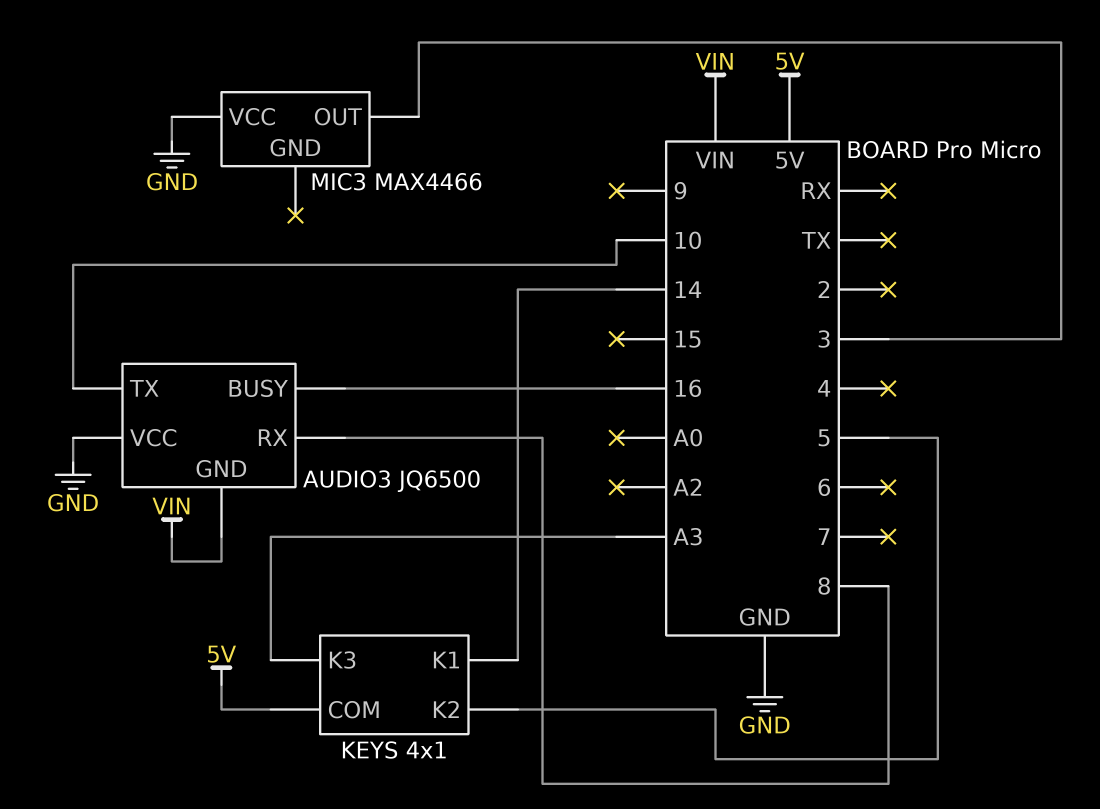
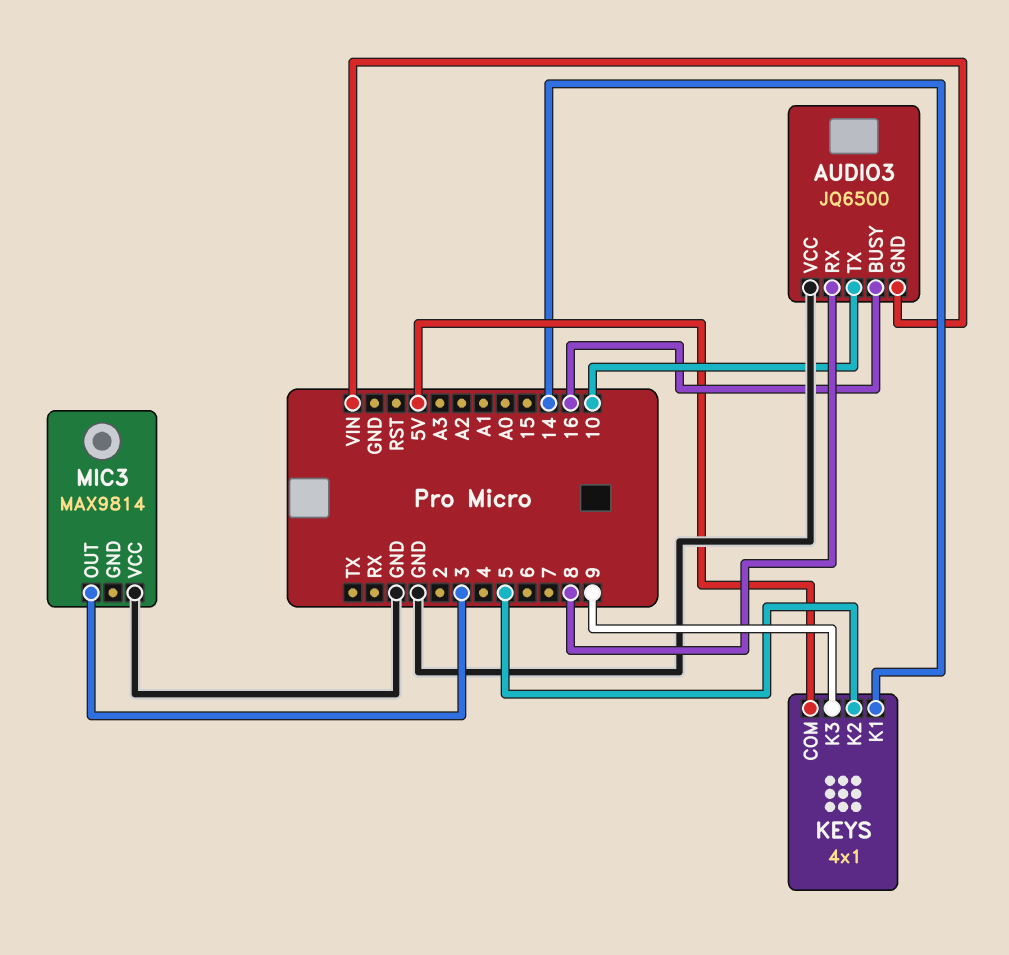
KEYS pin K3: A3 -> 9
MIC3: MAX4466 -> MAX9814

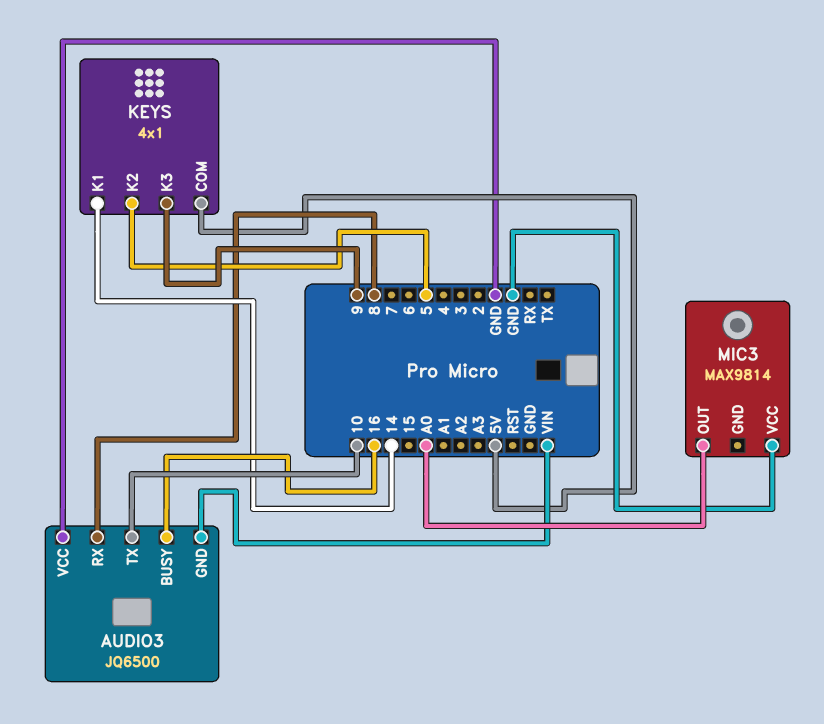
MIC3 pin OUT: 3 -> A0

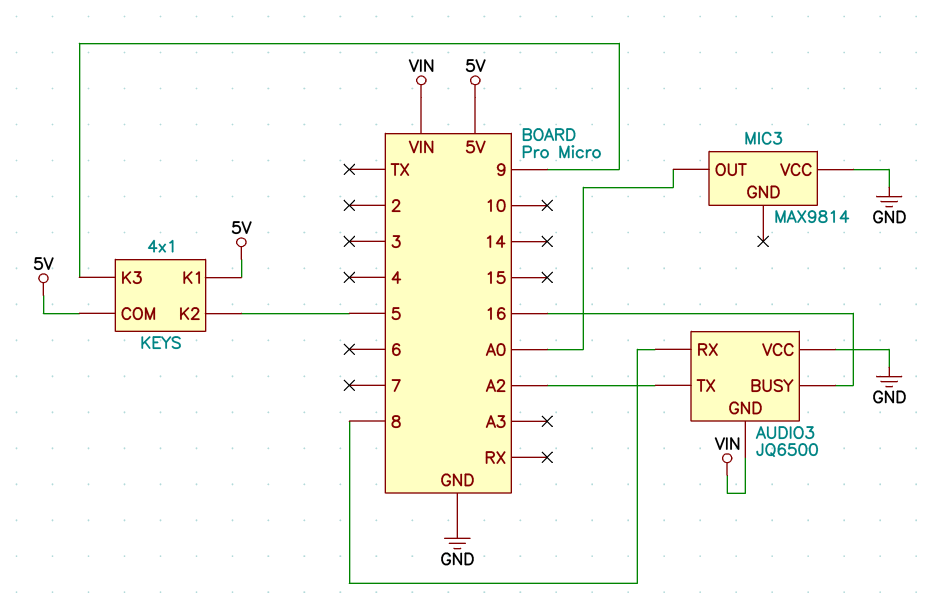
AUDIO3 pin TX: 10 -> A2
KEYS pin K1: 14 -> 5V

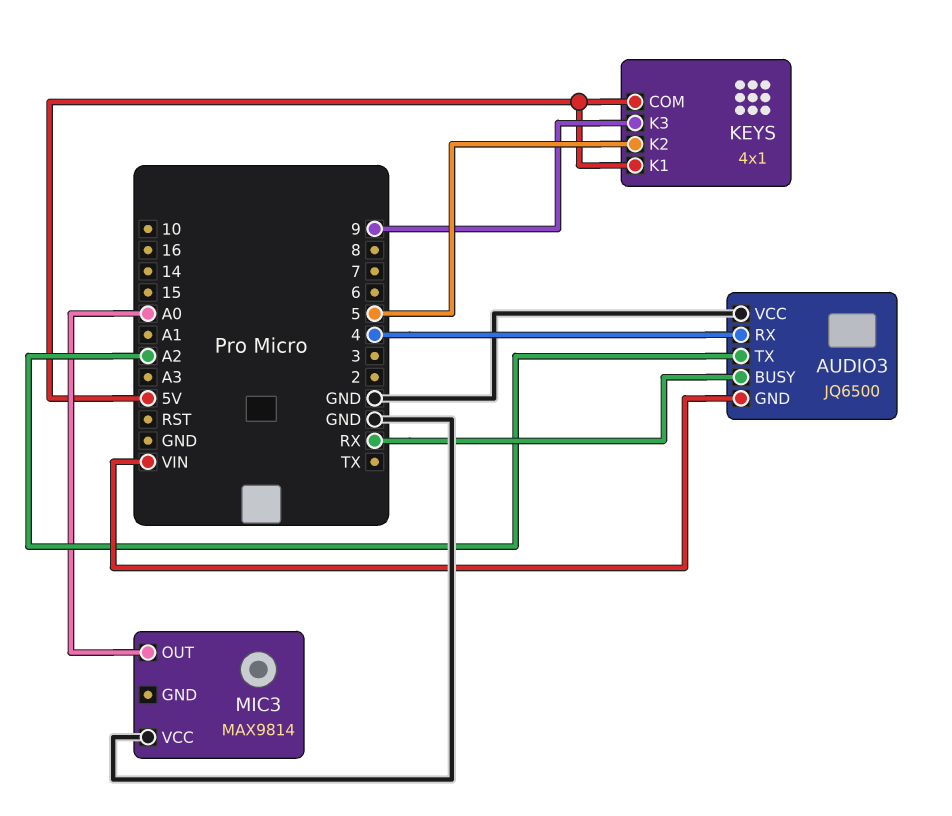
AUDIO3 pin BUSY: 16 -> RX
AUDIO3 pin RX: 8 -> 4

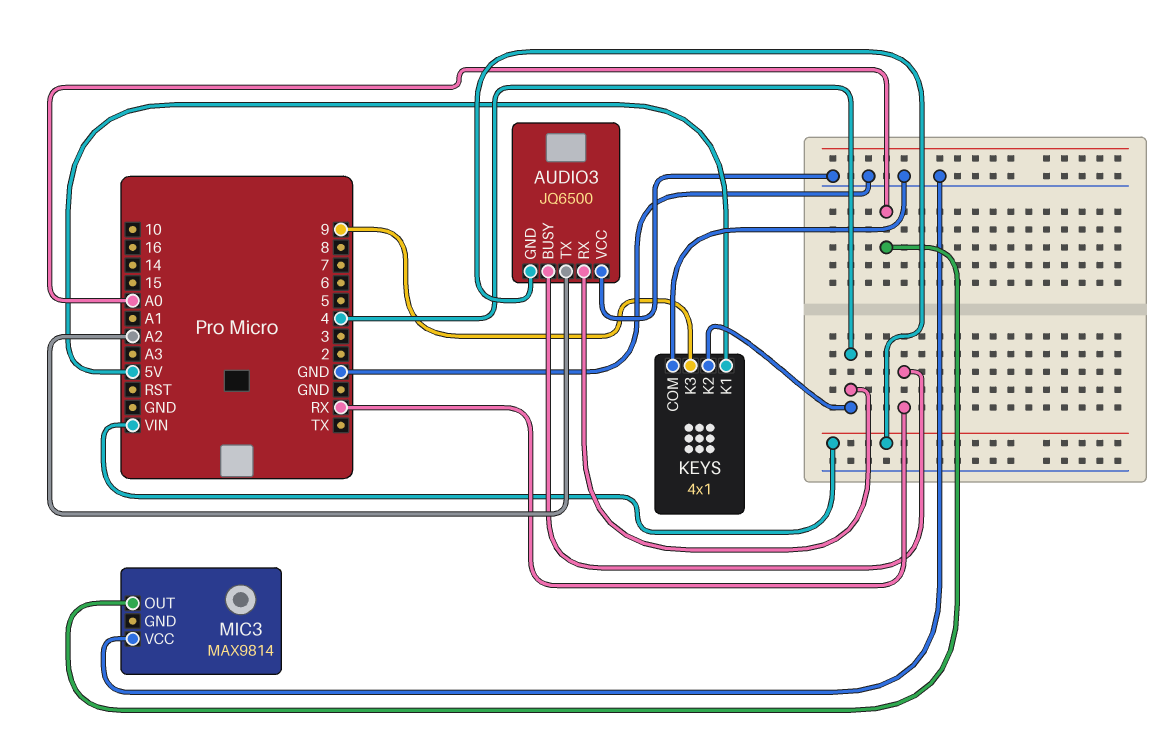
KEYS pin COM: 5V -> GND
KEYS pin K2: 5 -> 4

